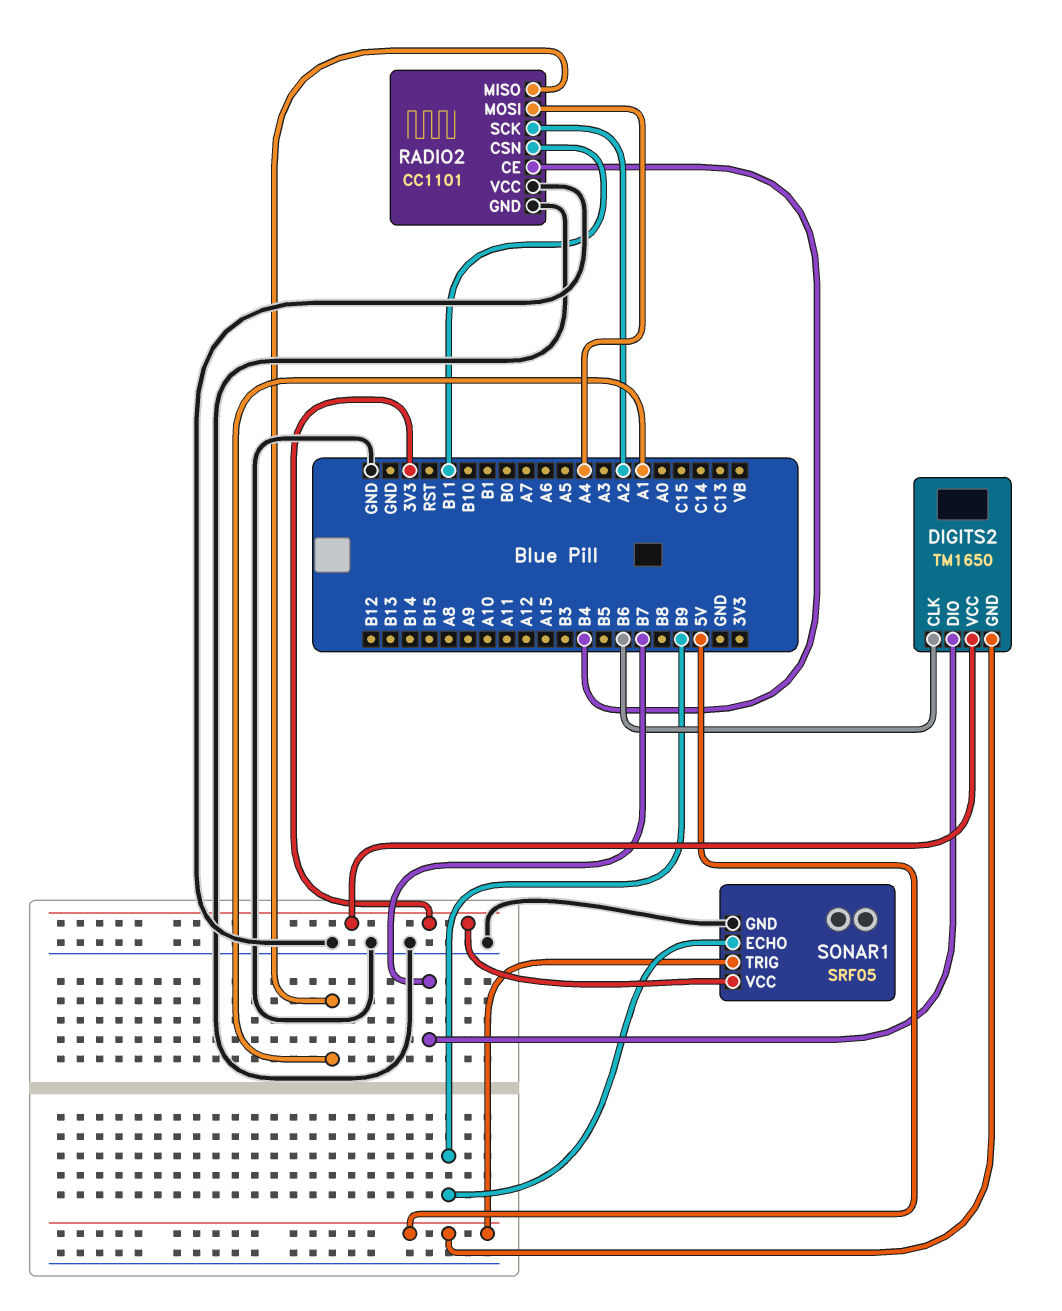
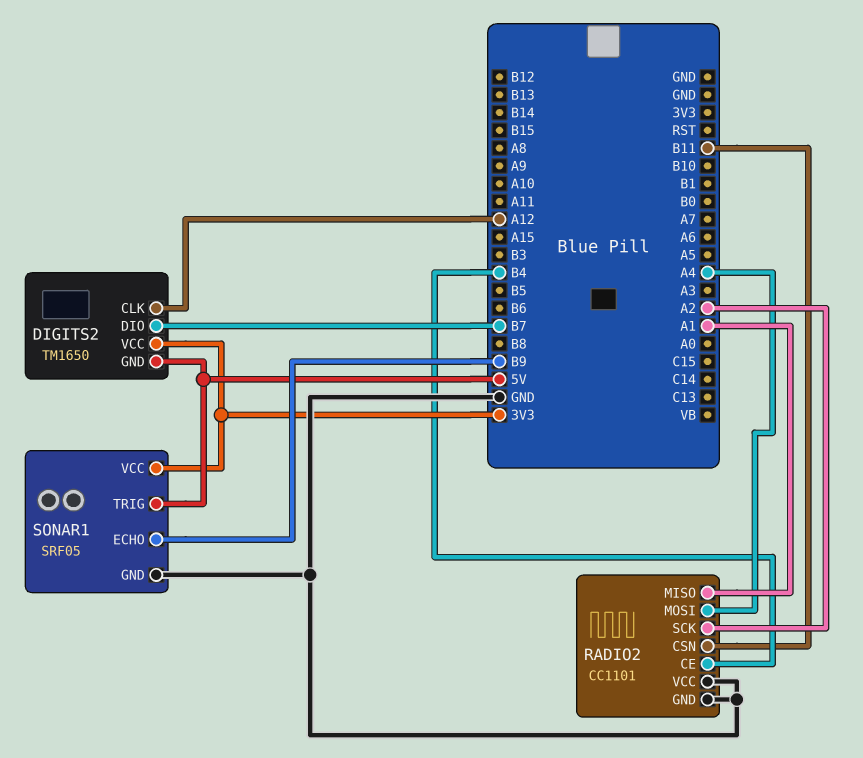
DIGITS2 pin CLK: B6 -> A12

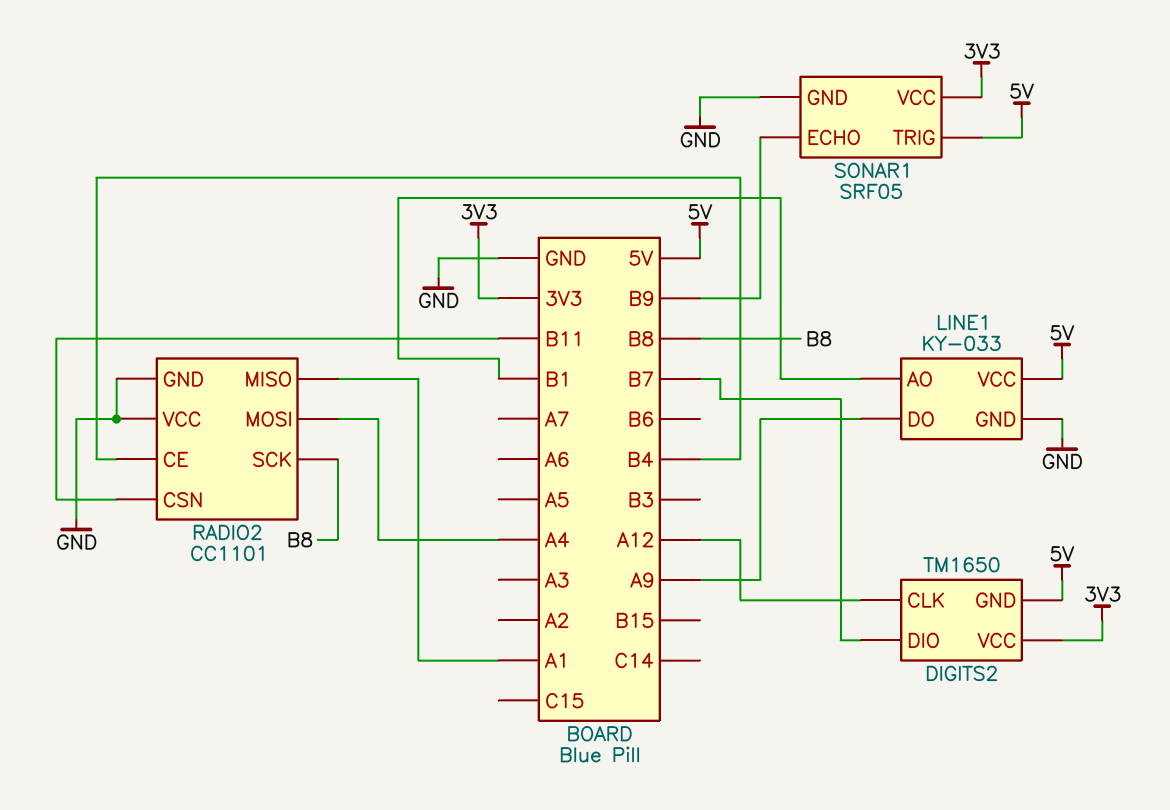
LINE1: none -> KY-033
LINE1 pin AO: none -> B1
LINE1 pin DO: none -> A9
LINE1 pin GND: none -> GND
LINE1 pin VCC: none -> 5V
RADIO2 pin SCK: A2 -> B8

